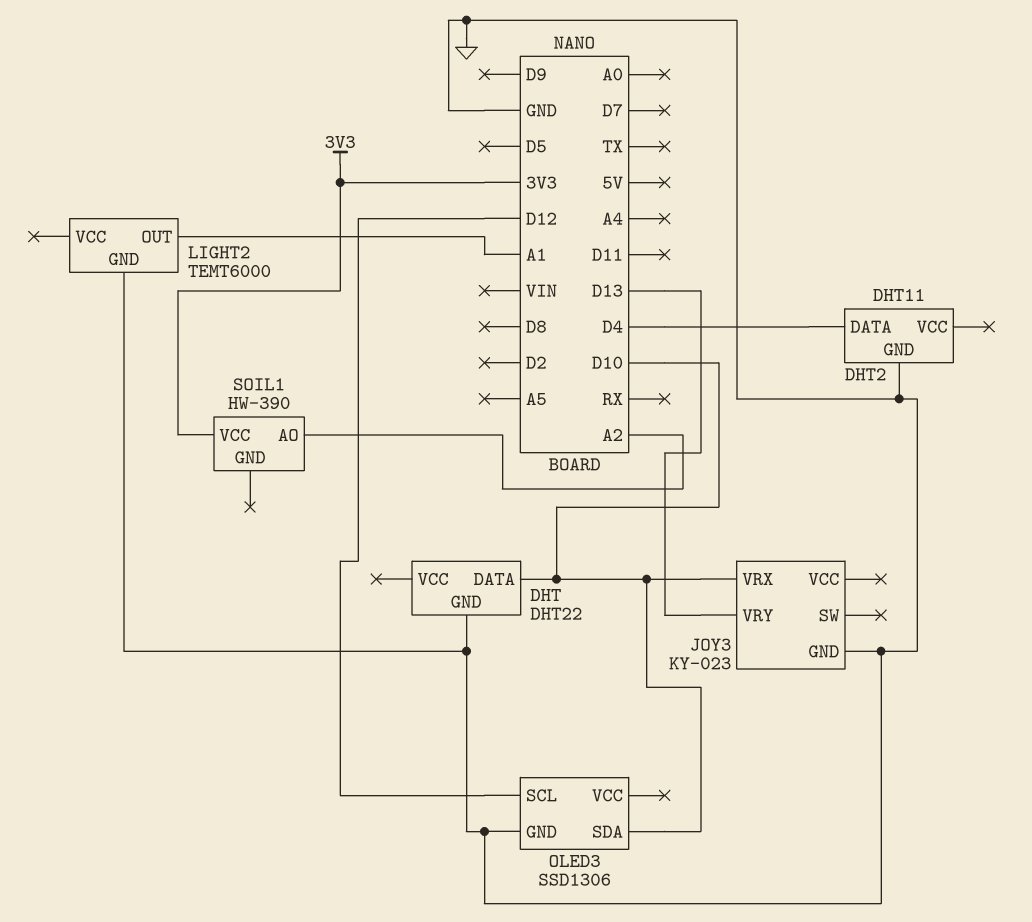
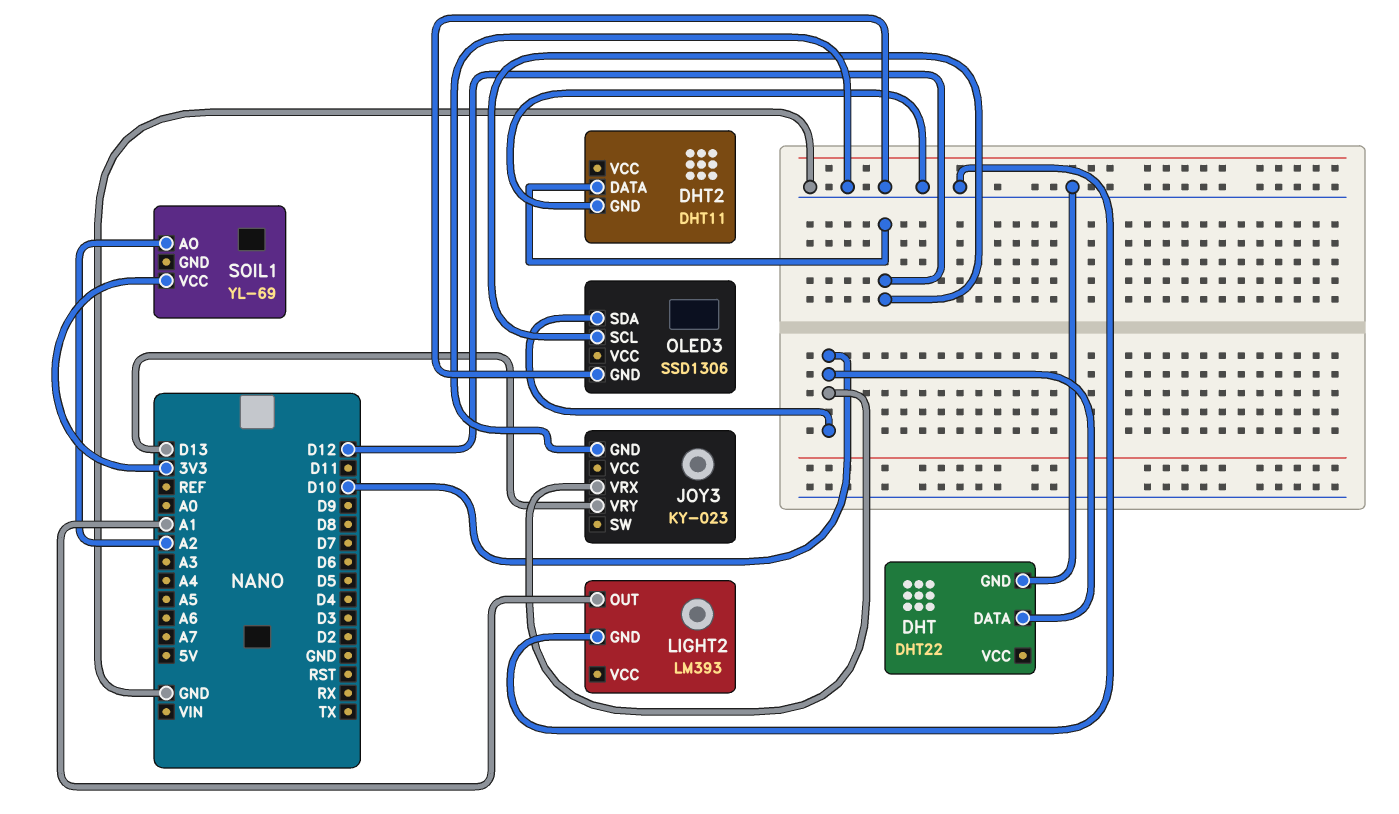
DHT2 pin DATA: D4 -> D12
LIGHT2: TEMT6000 -> LM393
SOIL1: HW-390 -> YL-69

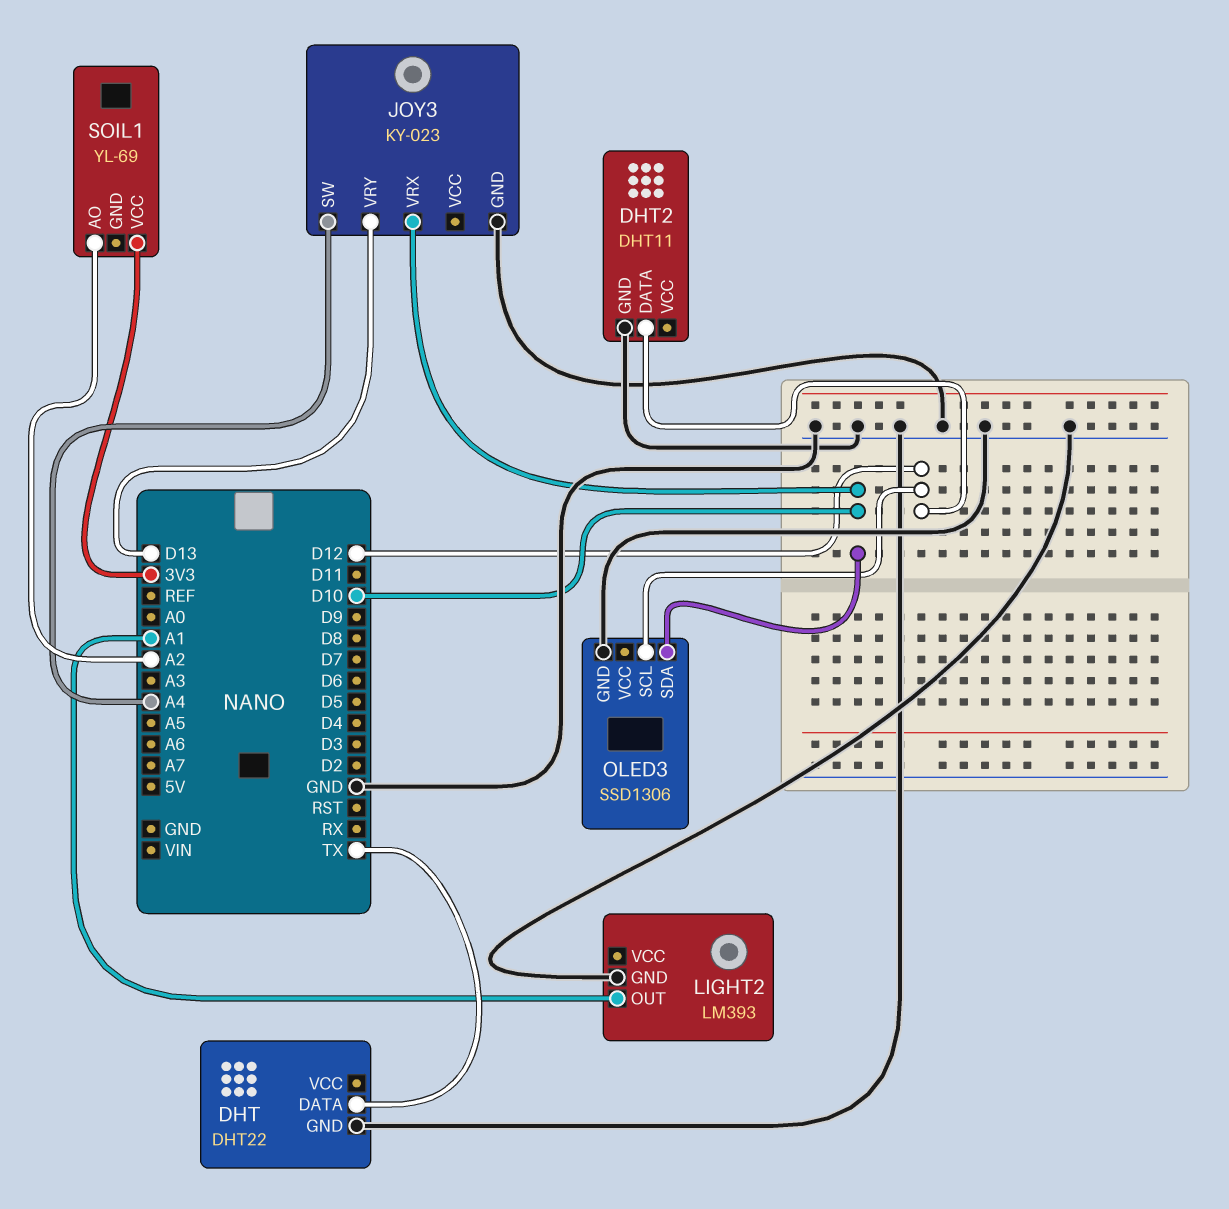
DHT pin DATA: D10 -> TX
JOY3 pin SW: none -> A4

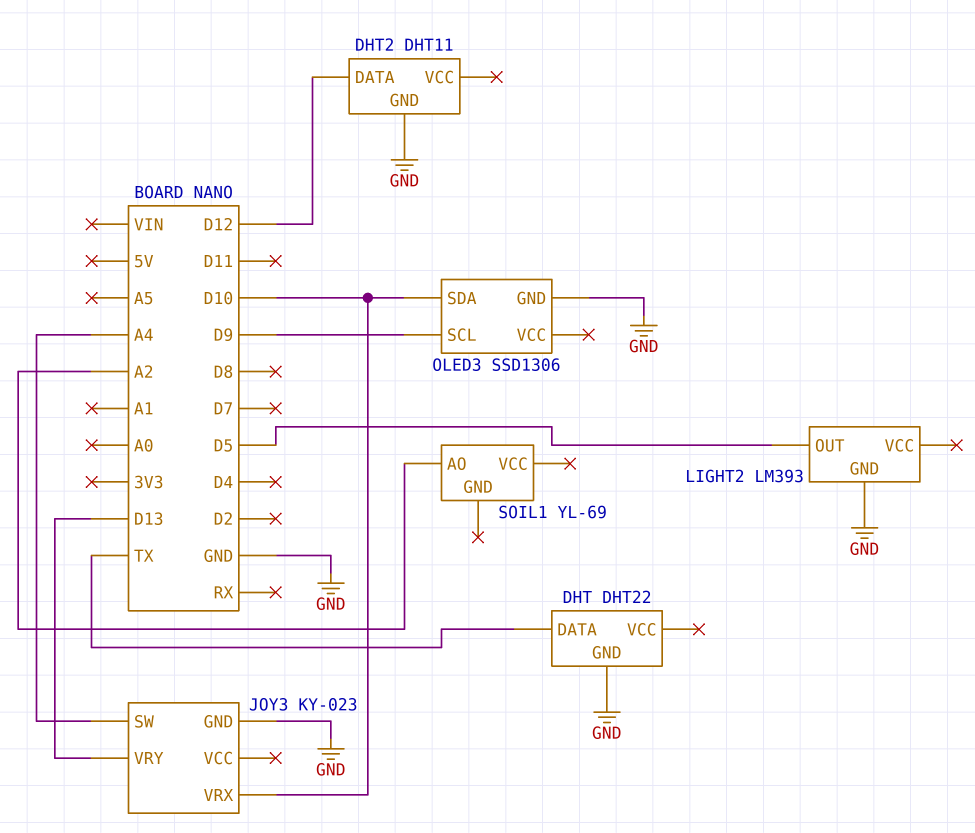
LIGHT2 pin OUT: A1 -> D5
OLED3 pin SCL: D12 -> D9
SOIL1 pin VCC: 3V3 -> none

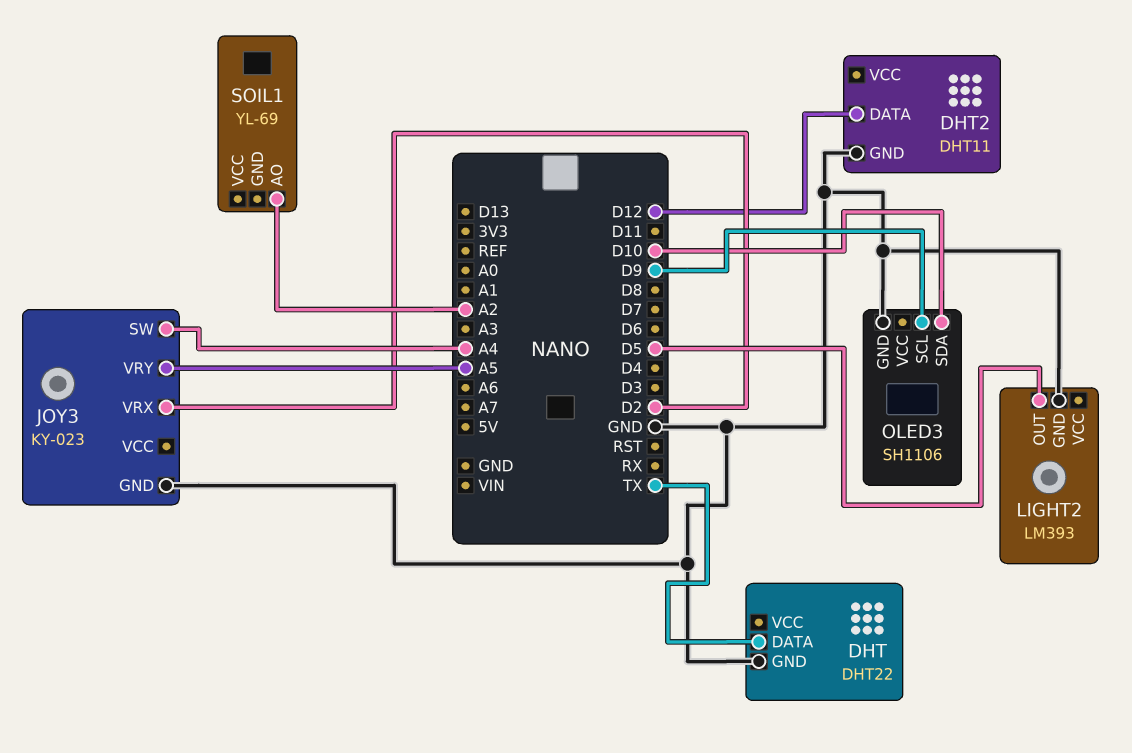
JOY3 pin VRX: D10 -> D2
JOY3 pin VRY: D13 -> A5
OLED3: SSD1306 -> SH1106

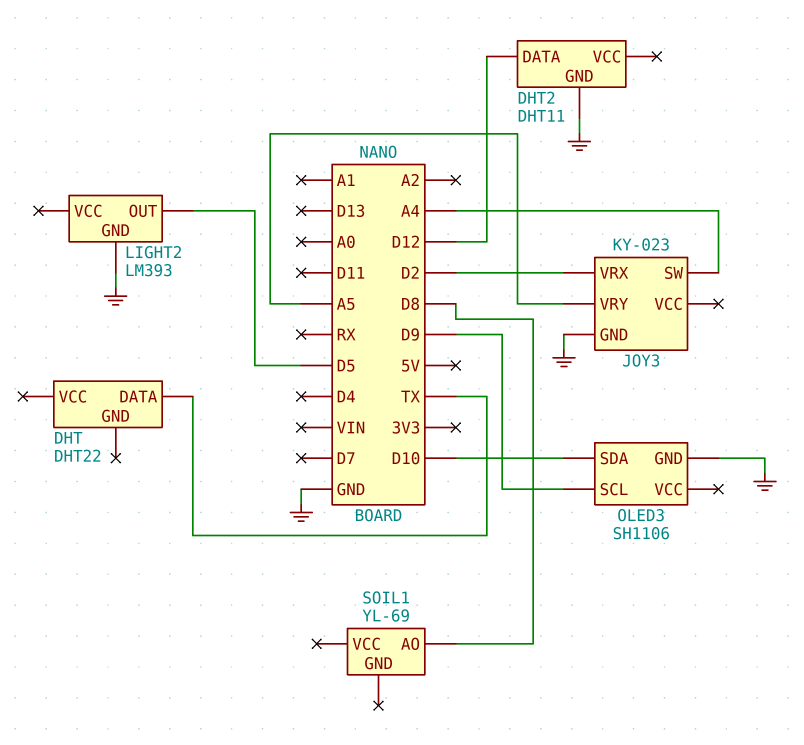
DHT pin GND: GND -> none
SOIL1 pin AO: A2 -> D8

